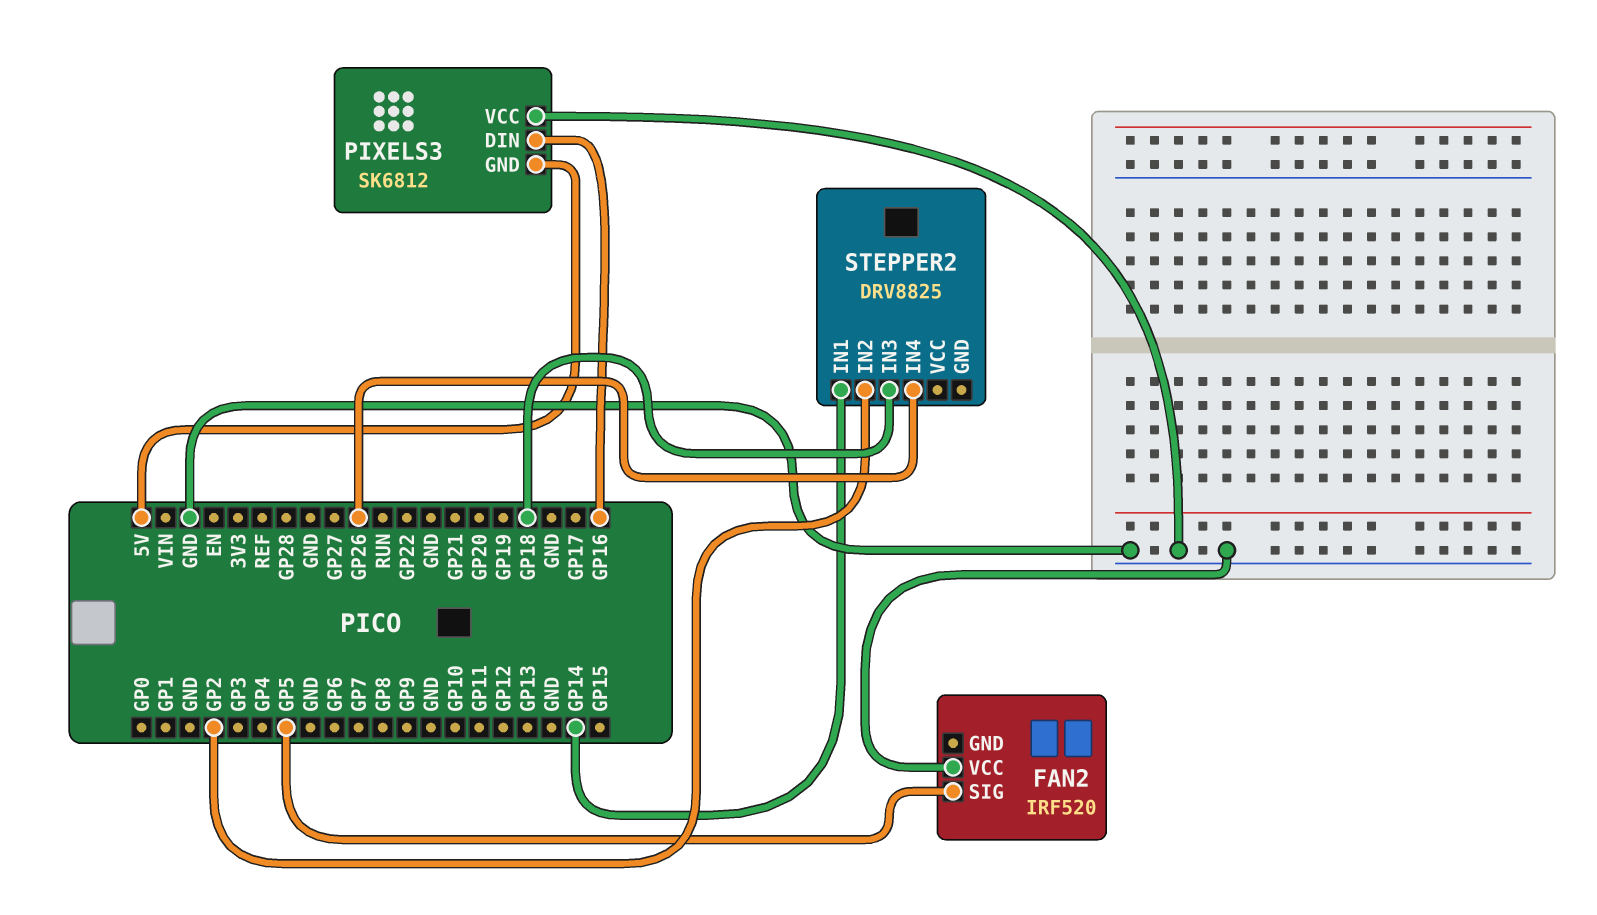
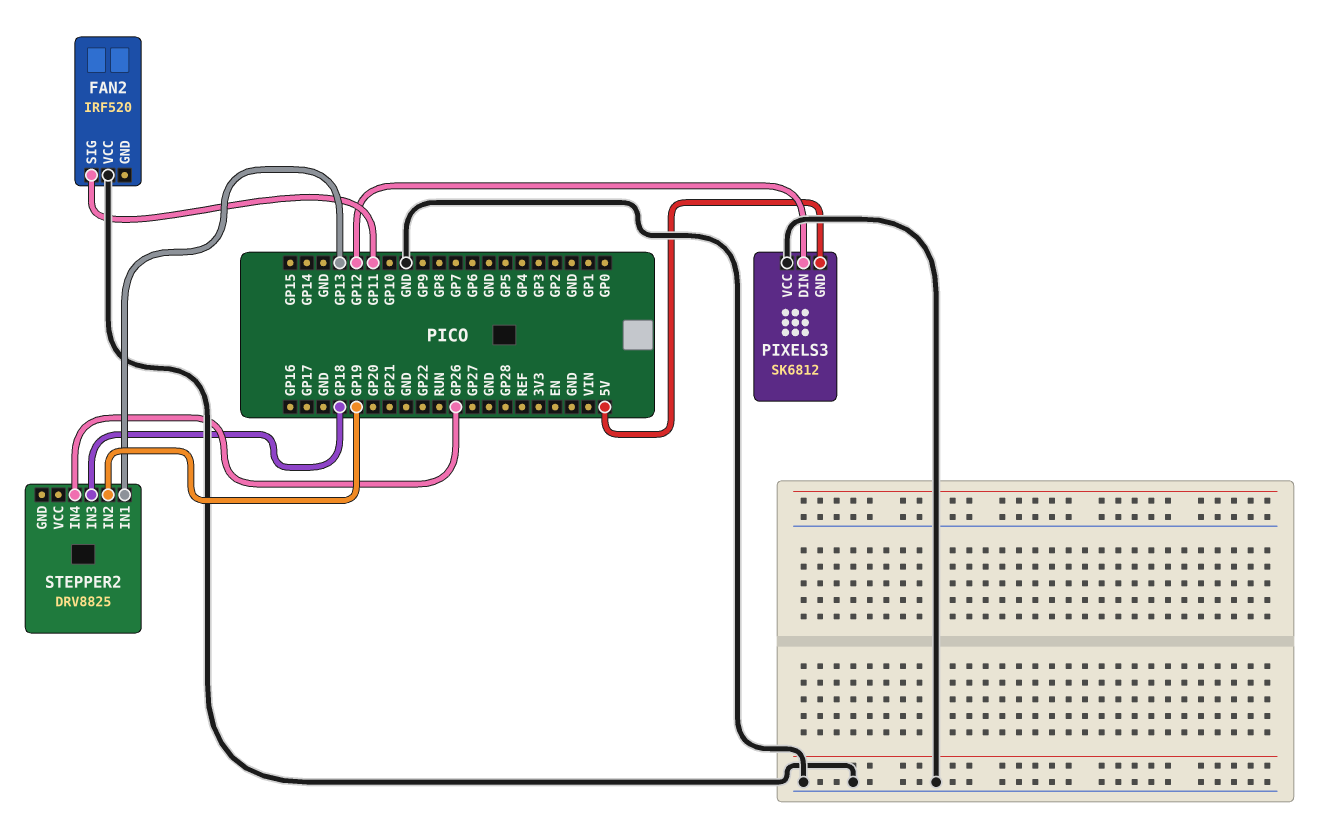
FAN2 pin SIG: GP5 -> GP11
PIXELS3 pin DIN: GP16 -> GP12
STEPPER2 pin IN1: GP14 -> GP13
STEPPER2 pin IN2: GP2 -> GP19

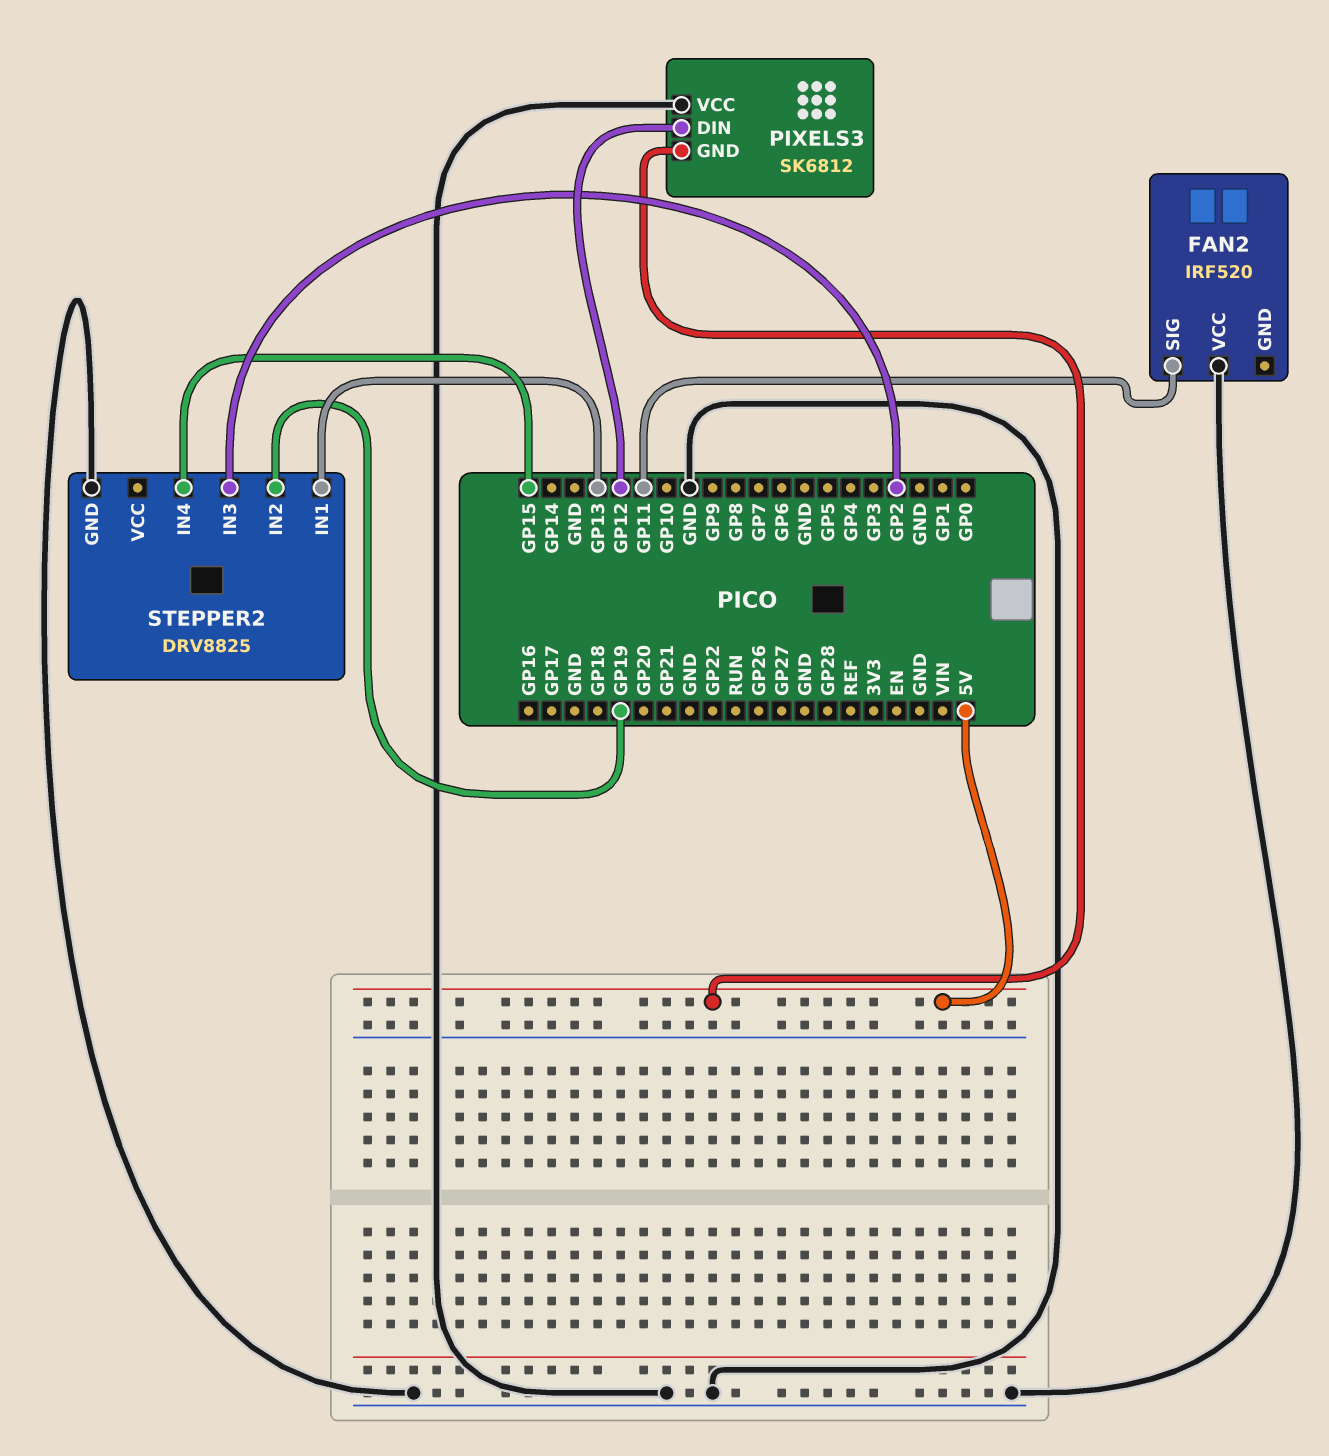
STEPPER2 pin GND: none -> GND
STEPPER2 pin IN3: GP18 -> GP2
STEPPER2 pin IN4: GP26 -> GP15

